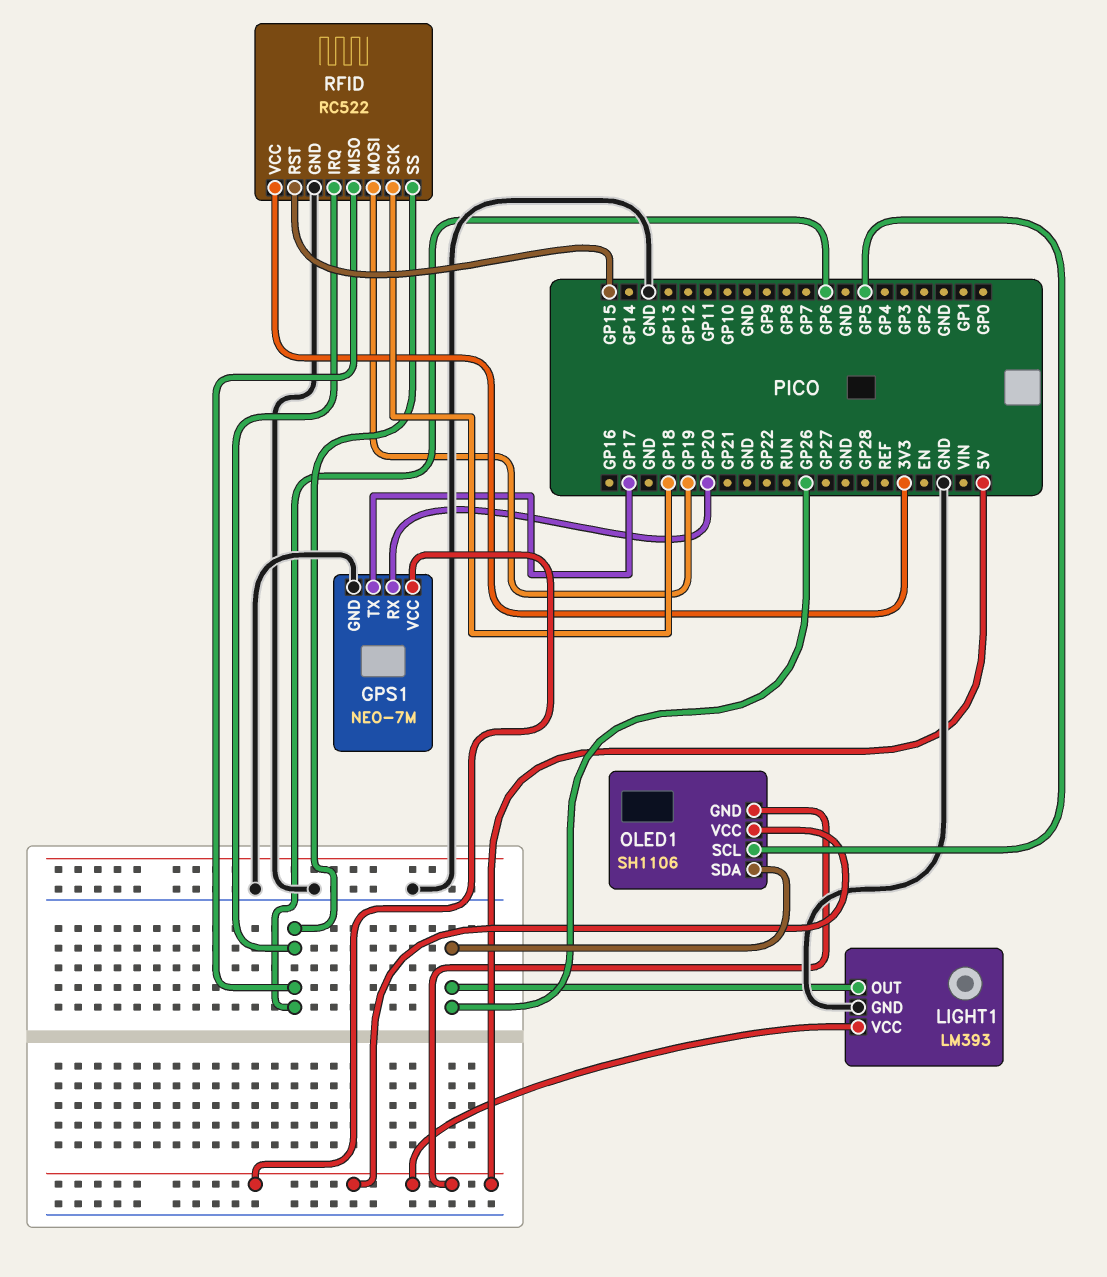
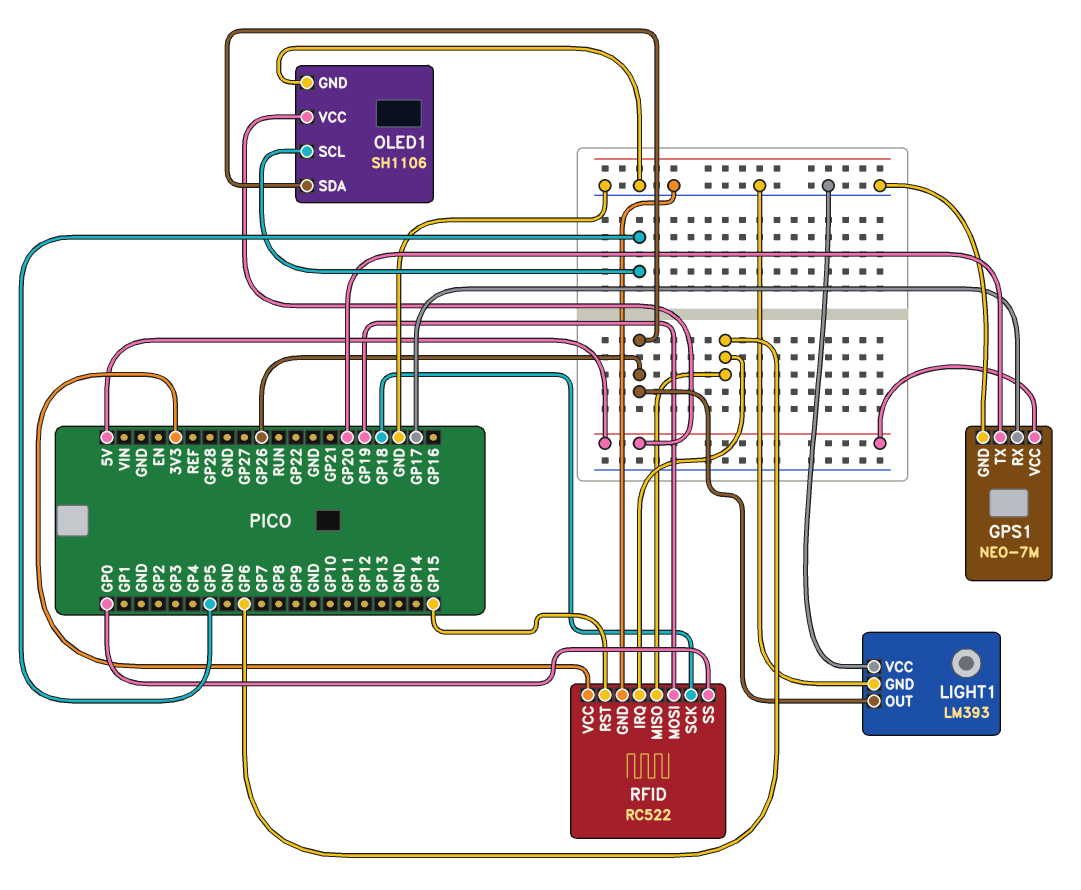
GPS1 pin RX: GP20 -> GP17
GPS1 pin TX: GP17 -> GP20
LIGHT1 pin VCC: 5V -> GND
OLED1 pin GND: 5V -> GND
RFID pin SS: GP6 -> GP0

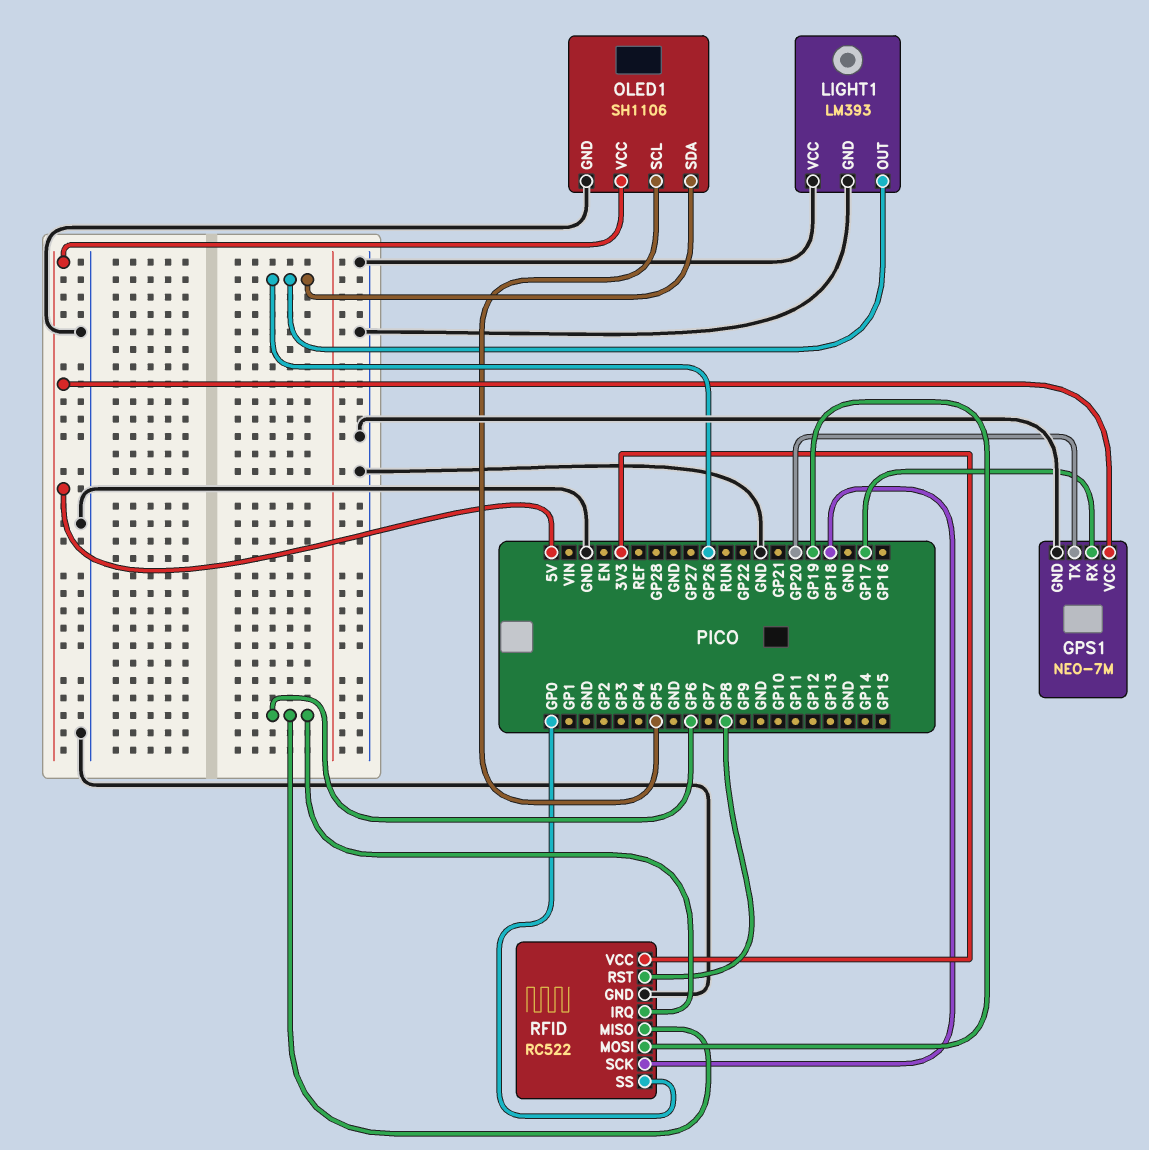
RFID pin RST: GP15 -> GP8

